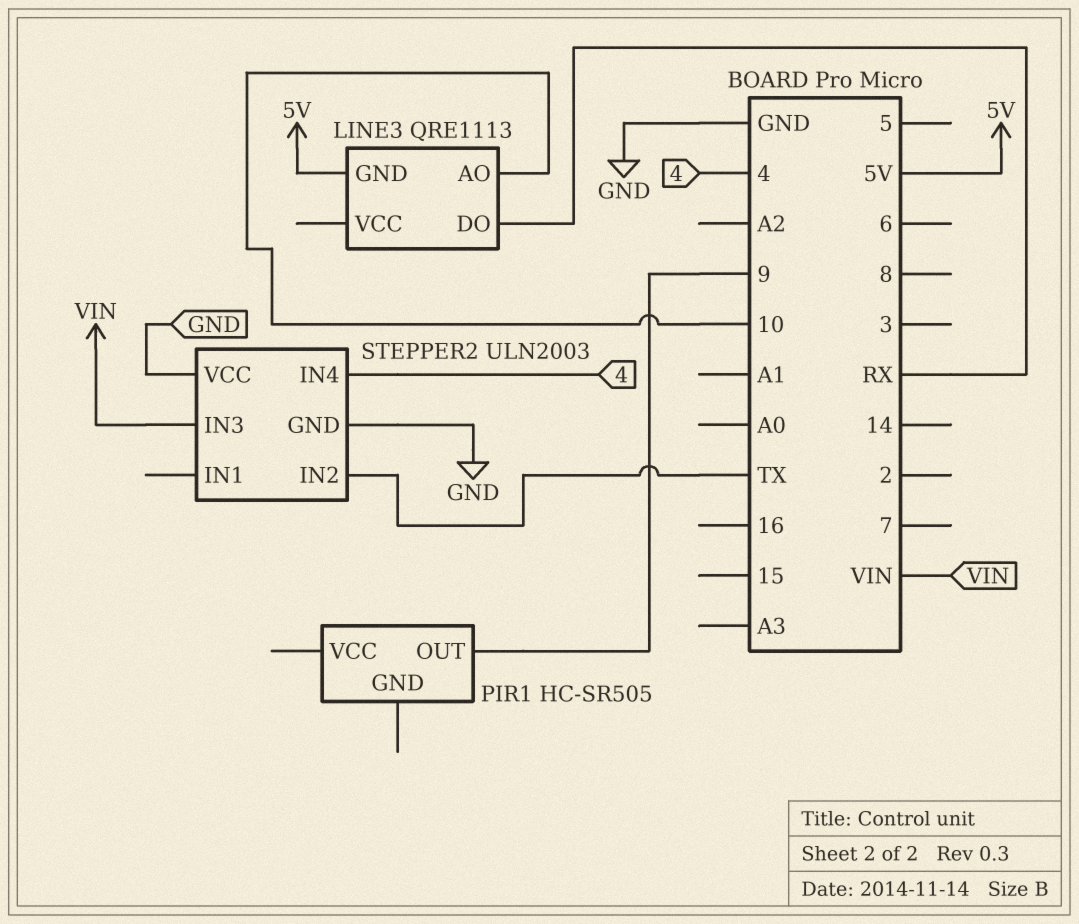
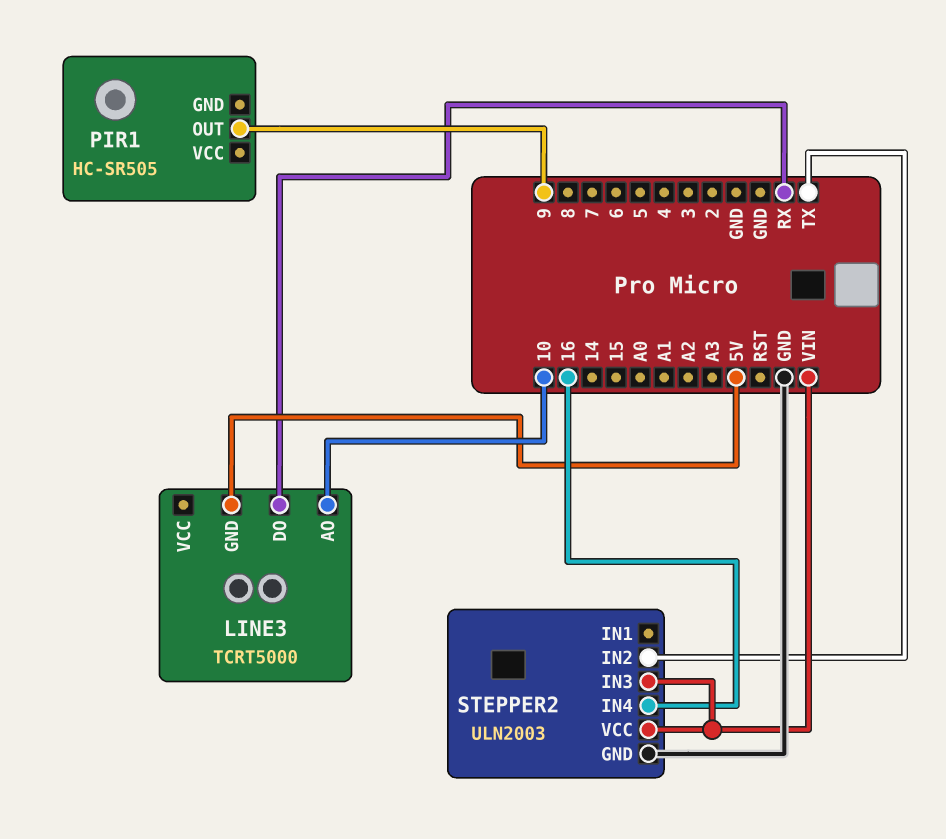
LINE3: QRE1113 -> TCRT5000
STEPPER2 pin IN4: 4 -> 16
STEPPER2 pin VCC: GND -> VIN

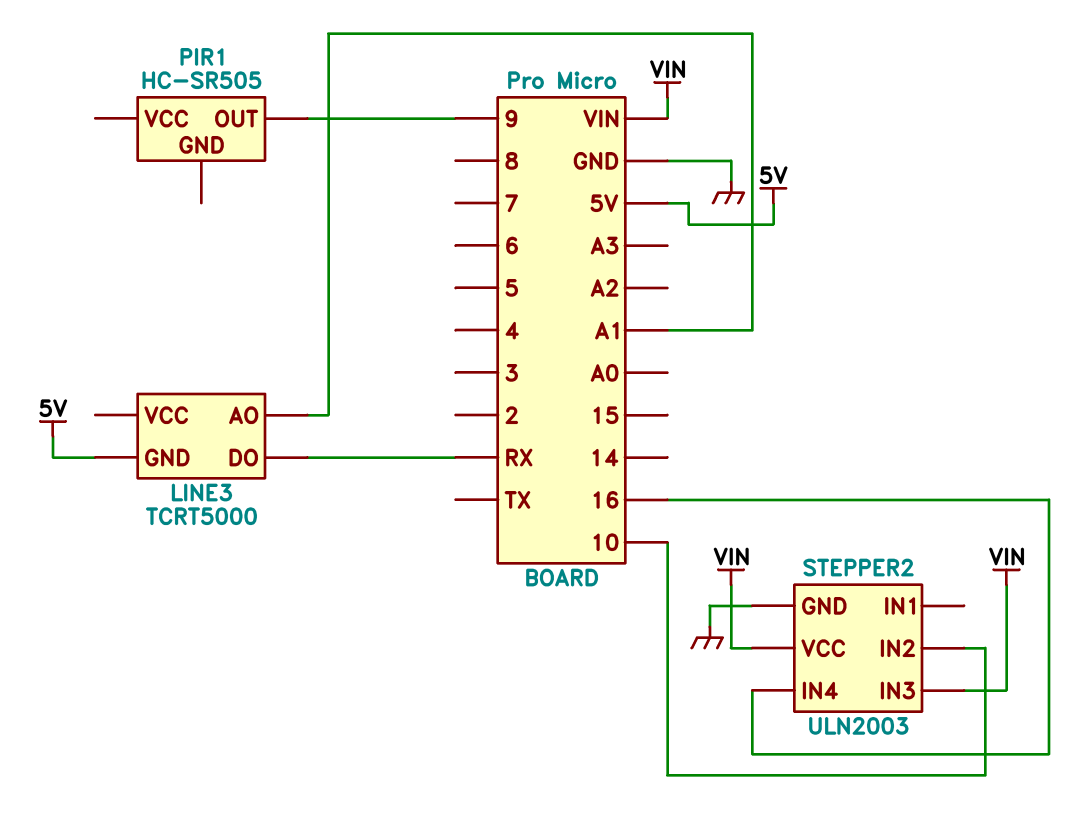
LINE3 pin AO: 10 -> A1
STEPPER2 pin IN2: TX -> 10

